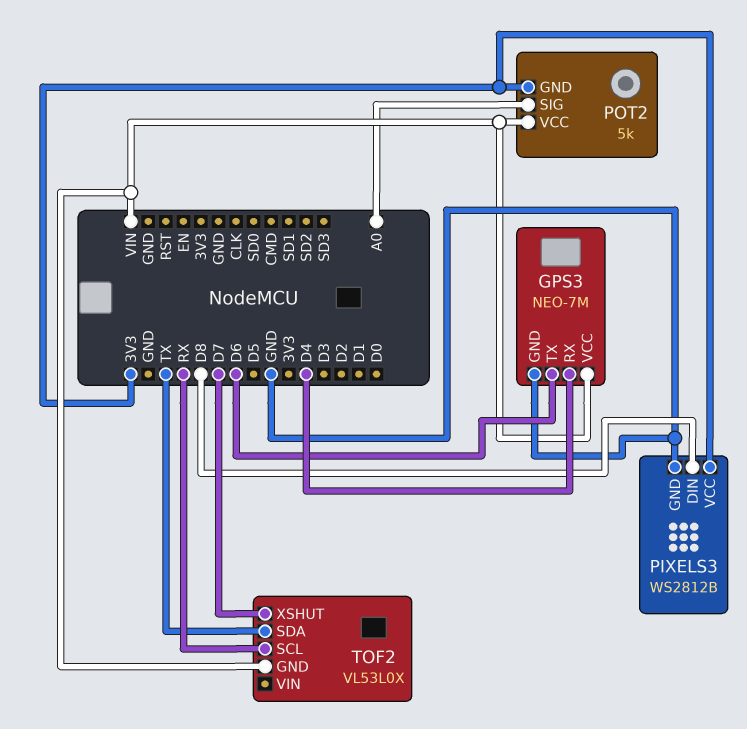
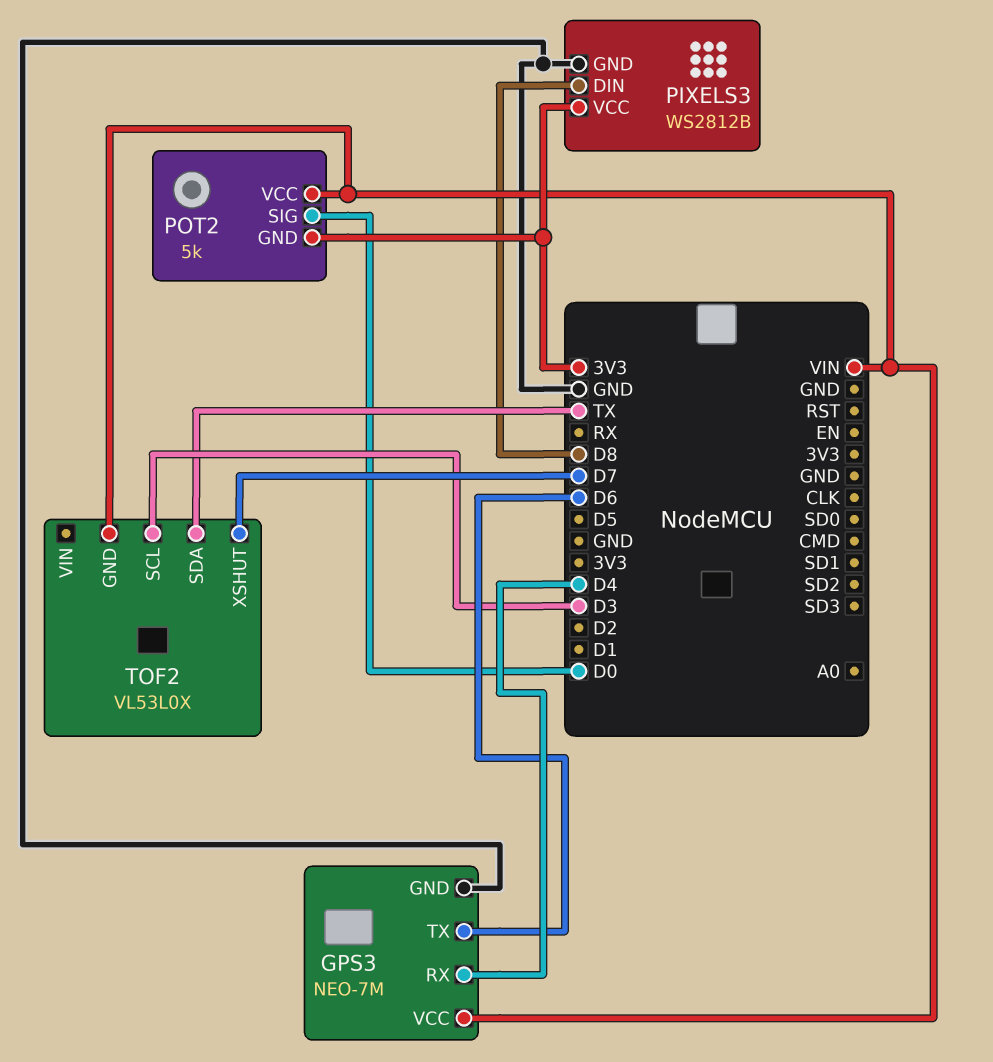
POT2 pin SIG: A0 -> D0
TOF2 pin SCL: RX -> D3

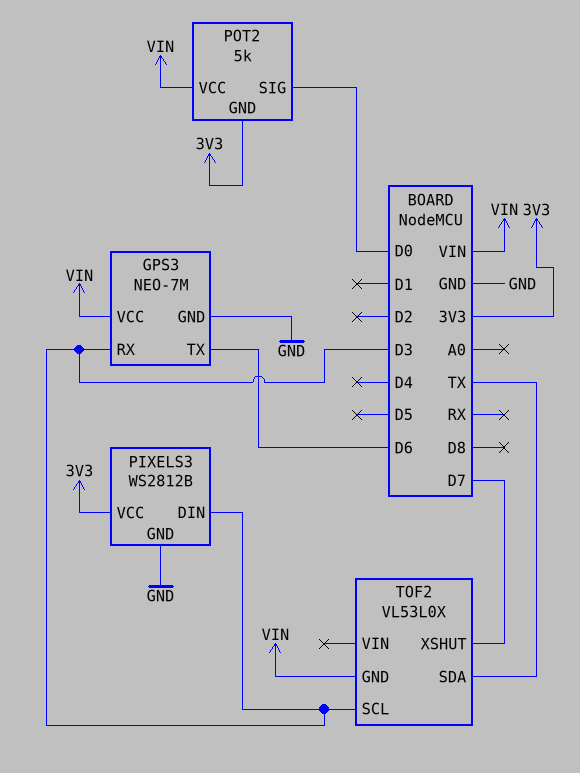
GPS3 pin RX: D4 -> D3
PIXELS3 pin DIN: D8 -> D3

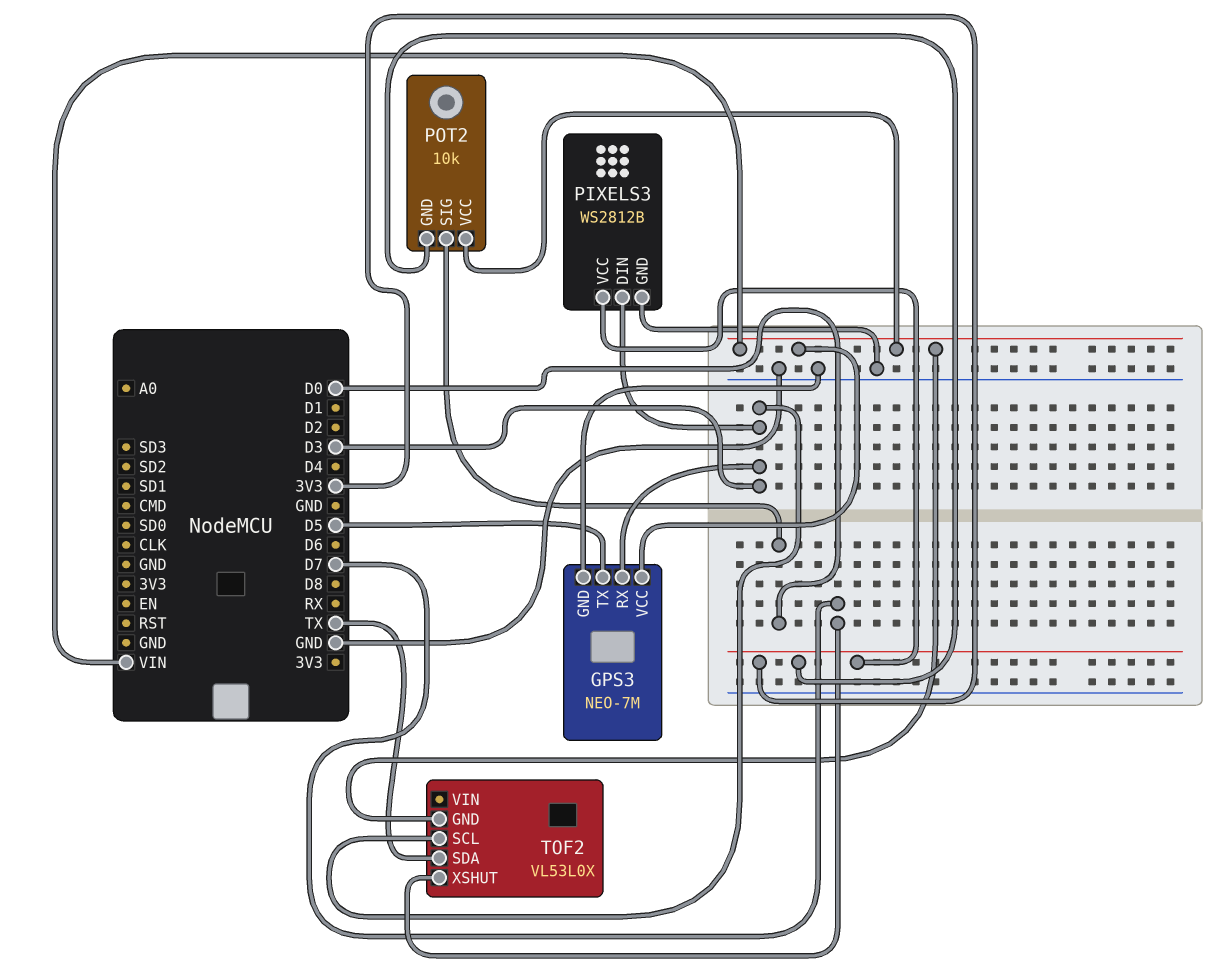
GPS3 pin TX: D6 -> D5
POT2: 5k -> 10k

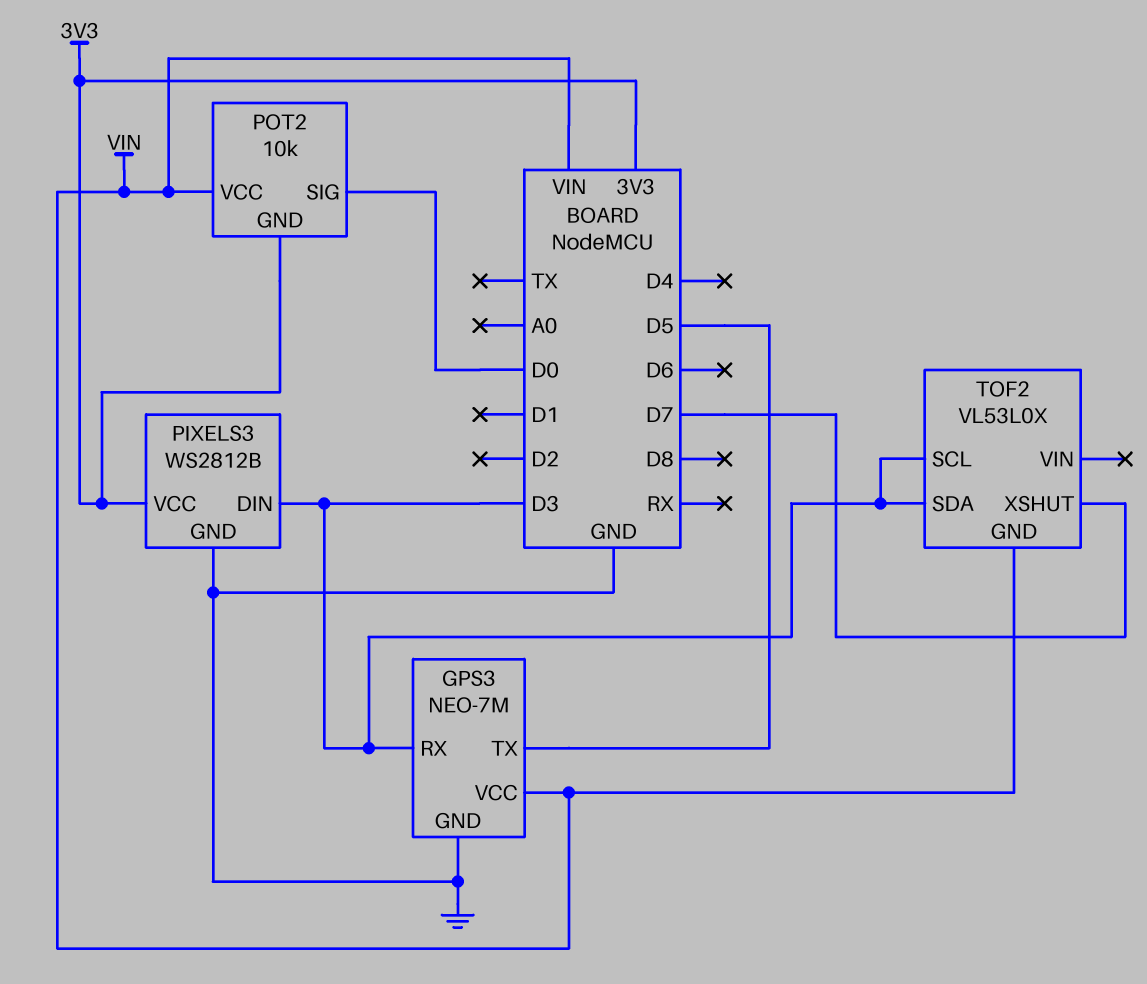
TOF2 pin SDA: TX -> D3

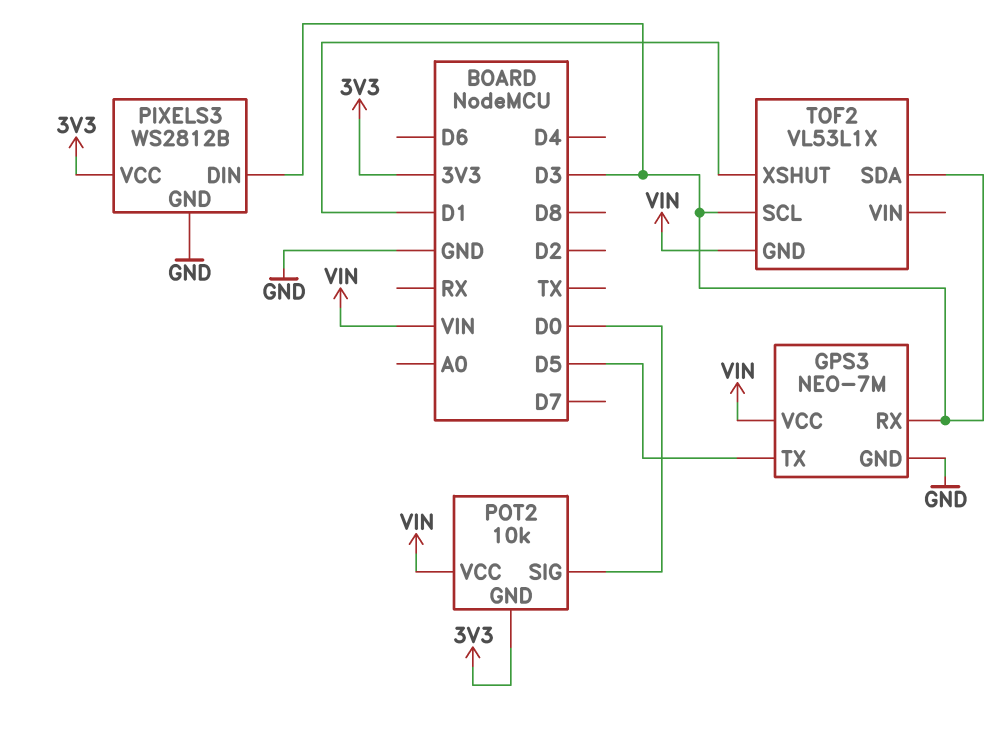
TOF2: VL53L0X -> VL53L1X
TOF2 pin XSHUT: D7 -> D1

